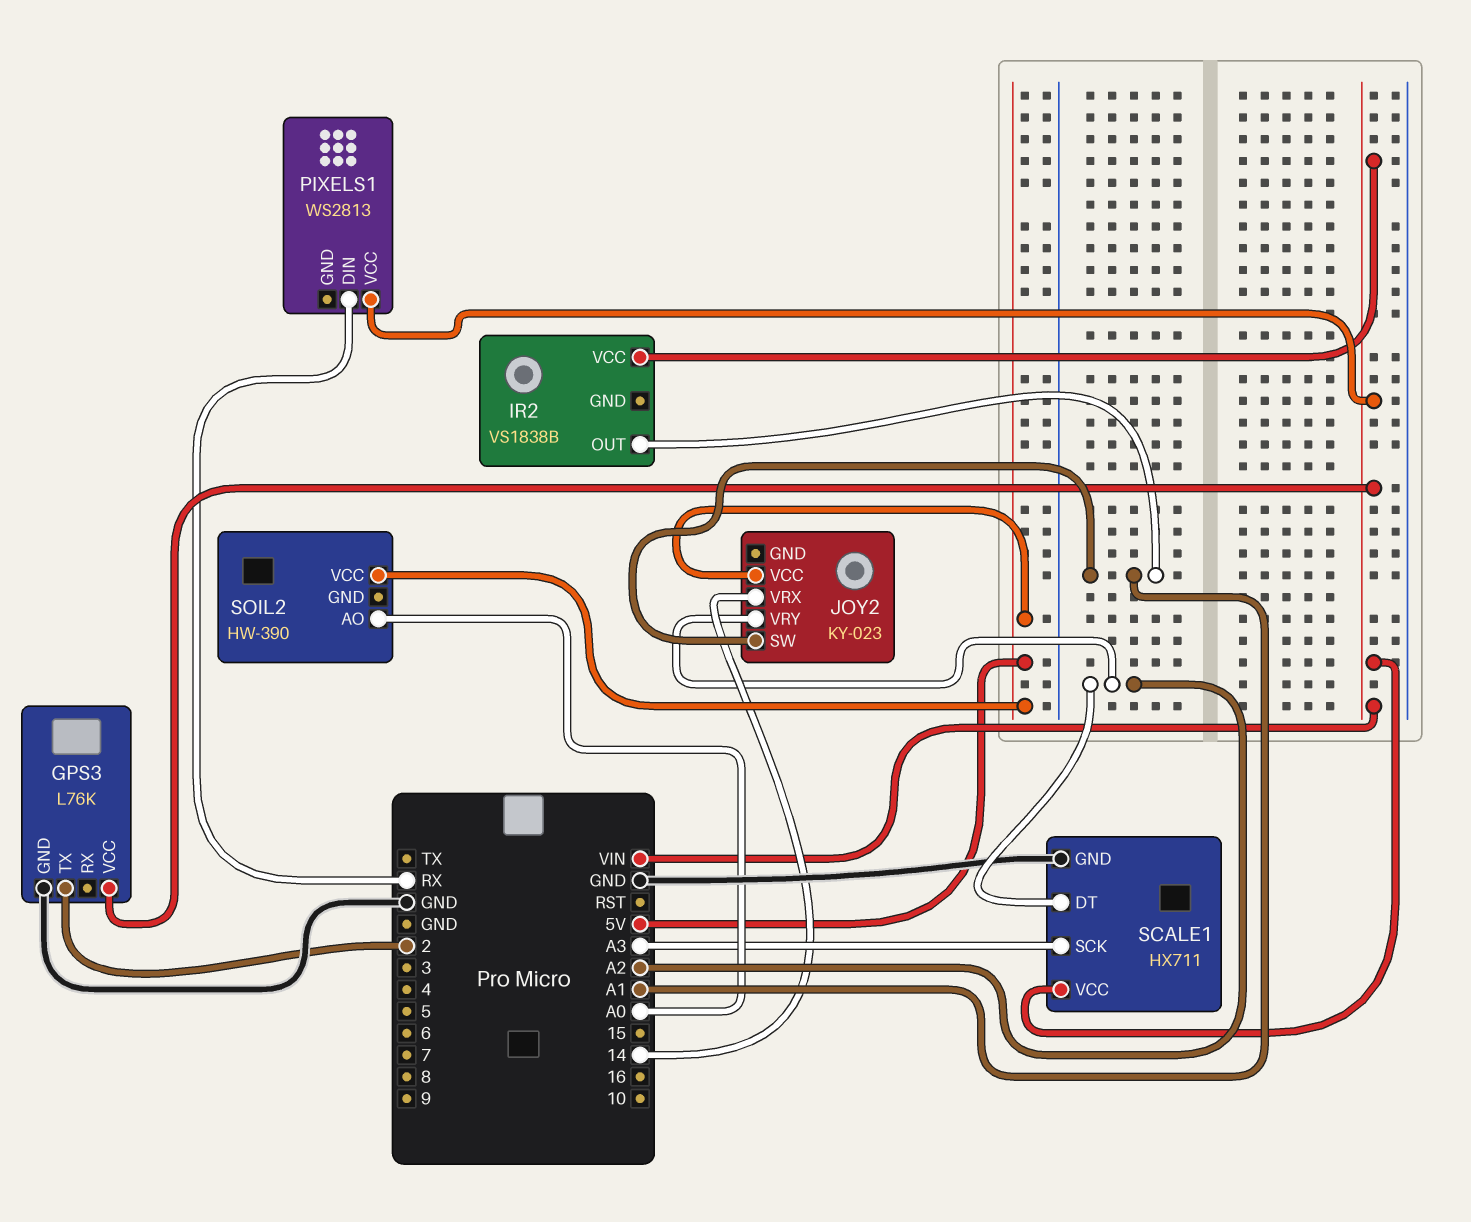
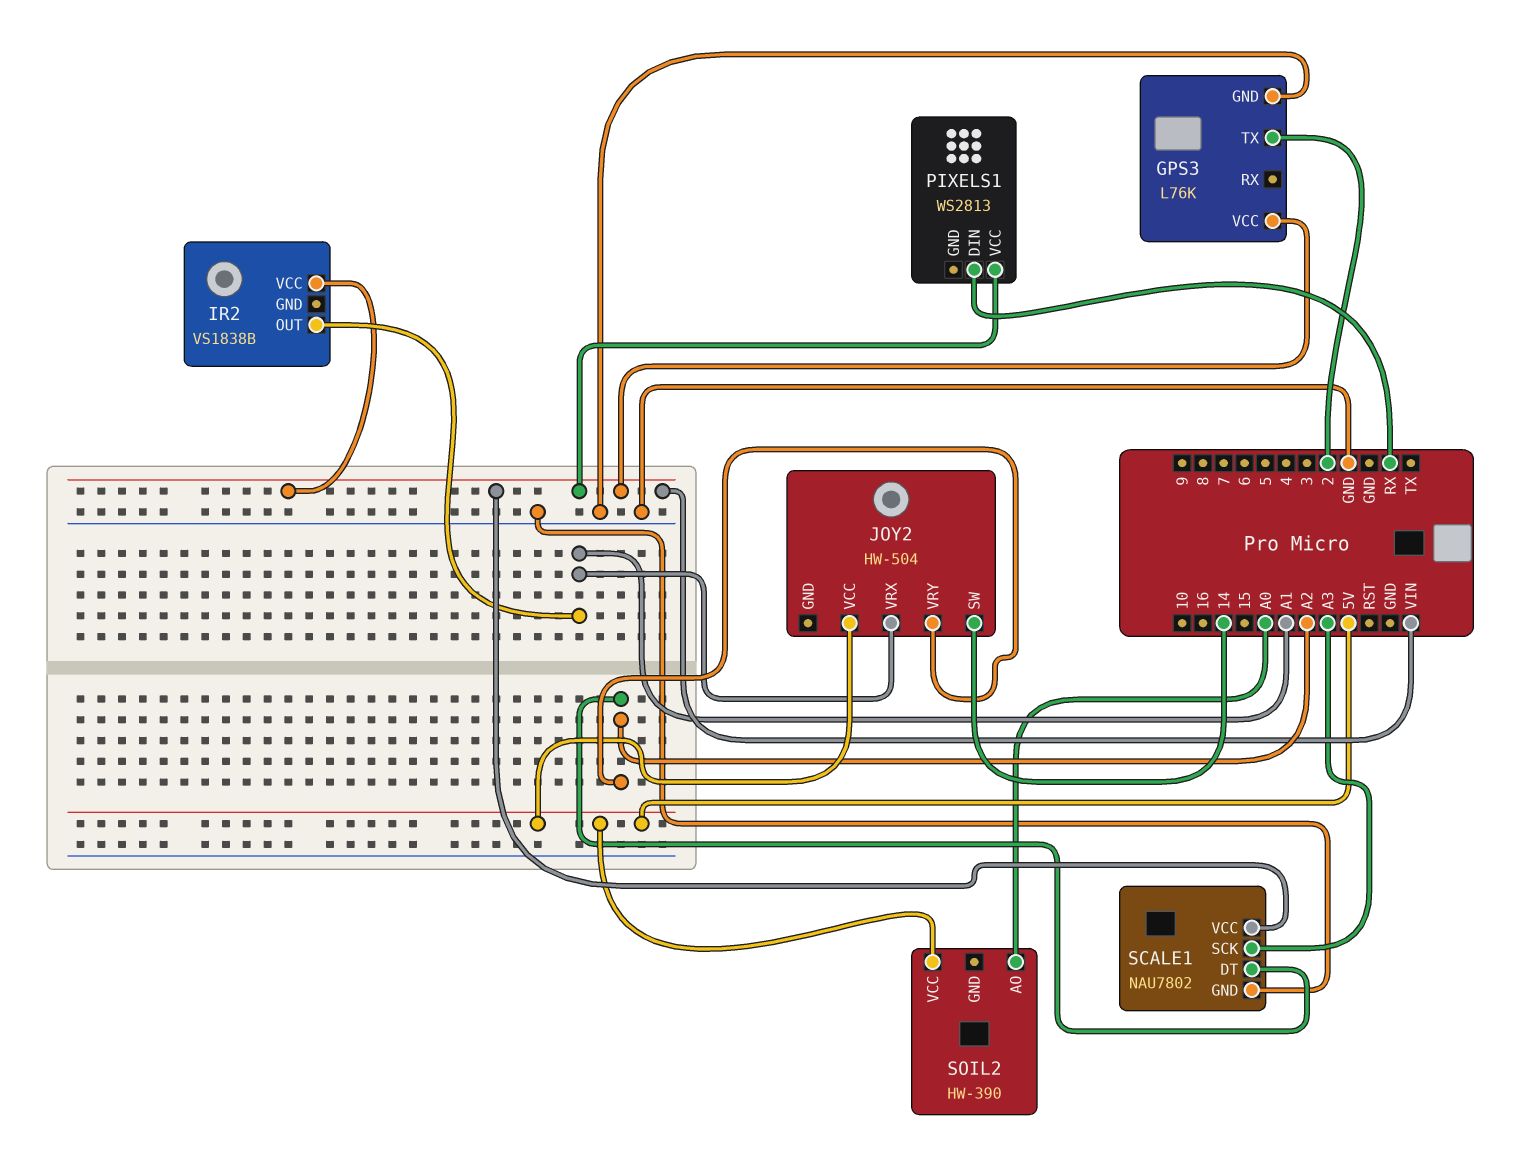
JOY2: KY-023 -> HW-504
JOY2 pin SW: A1 -> 14
JOY2 pin VRX: 14 -> A1
SCALE1: HX711 -> NAU7802

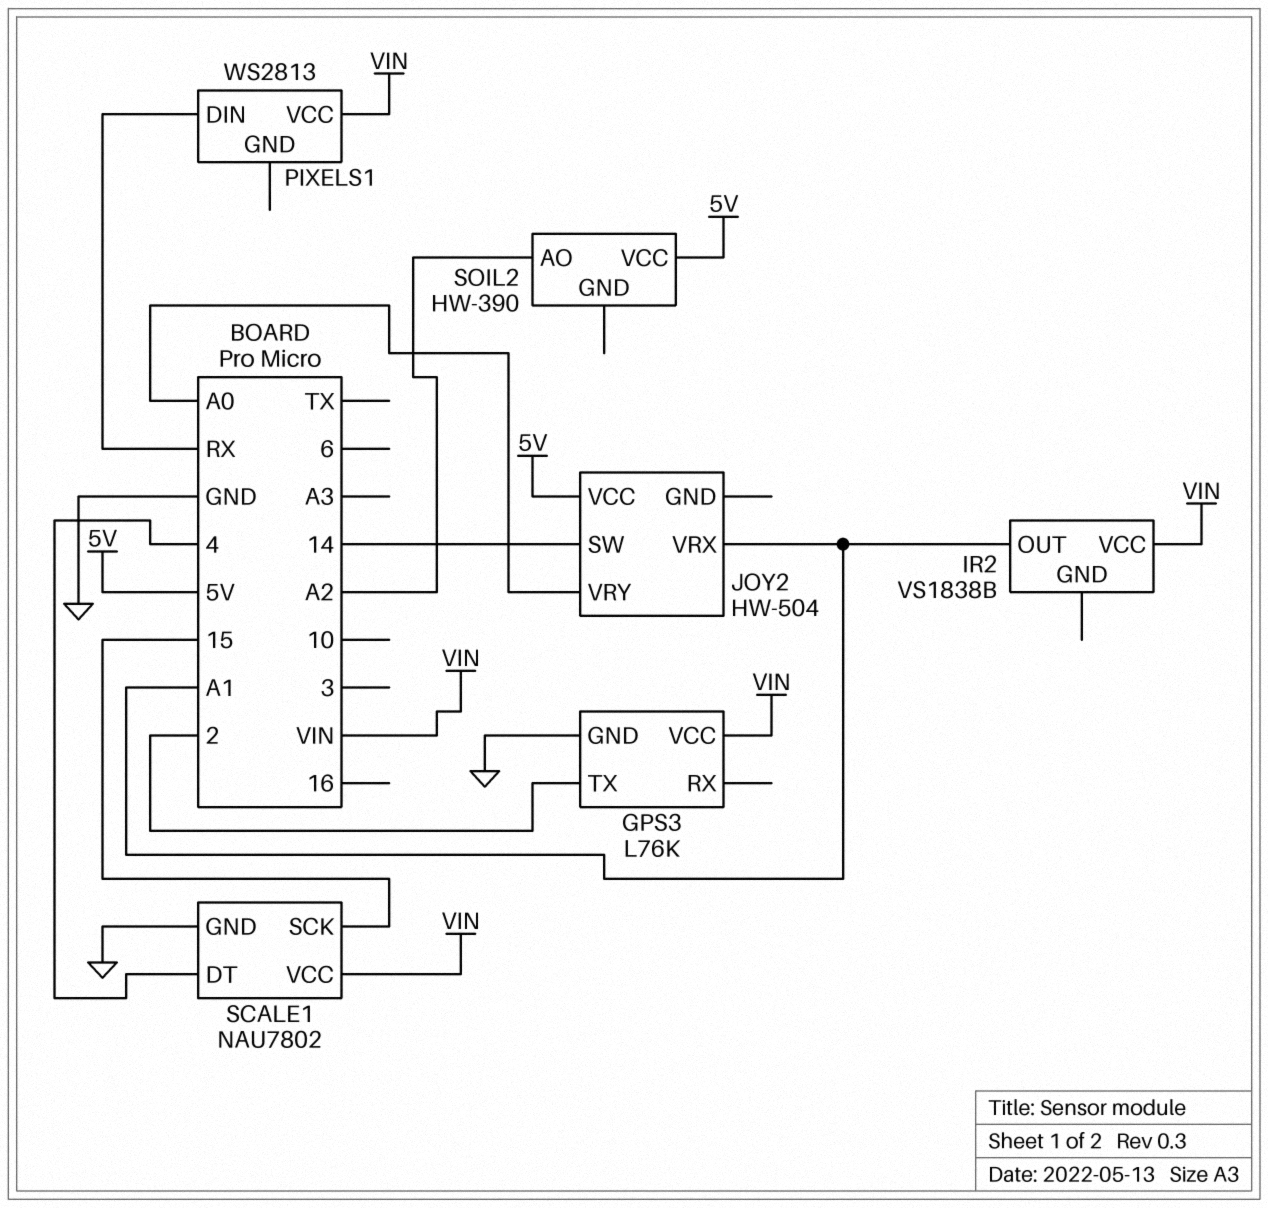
JOY2 pin VRY: A2 -> A0
SCALE1 pin DT: A2 -> 4
SCALE1 pin SCK: A3 -> 15
SOIL2 pin AO: A0 -> A2

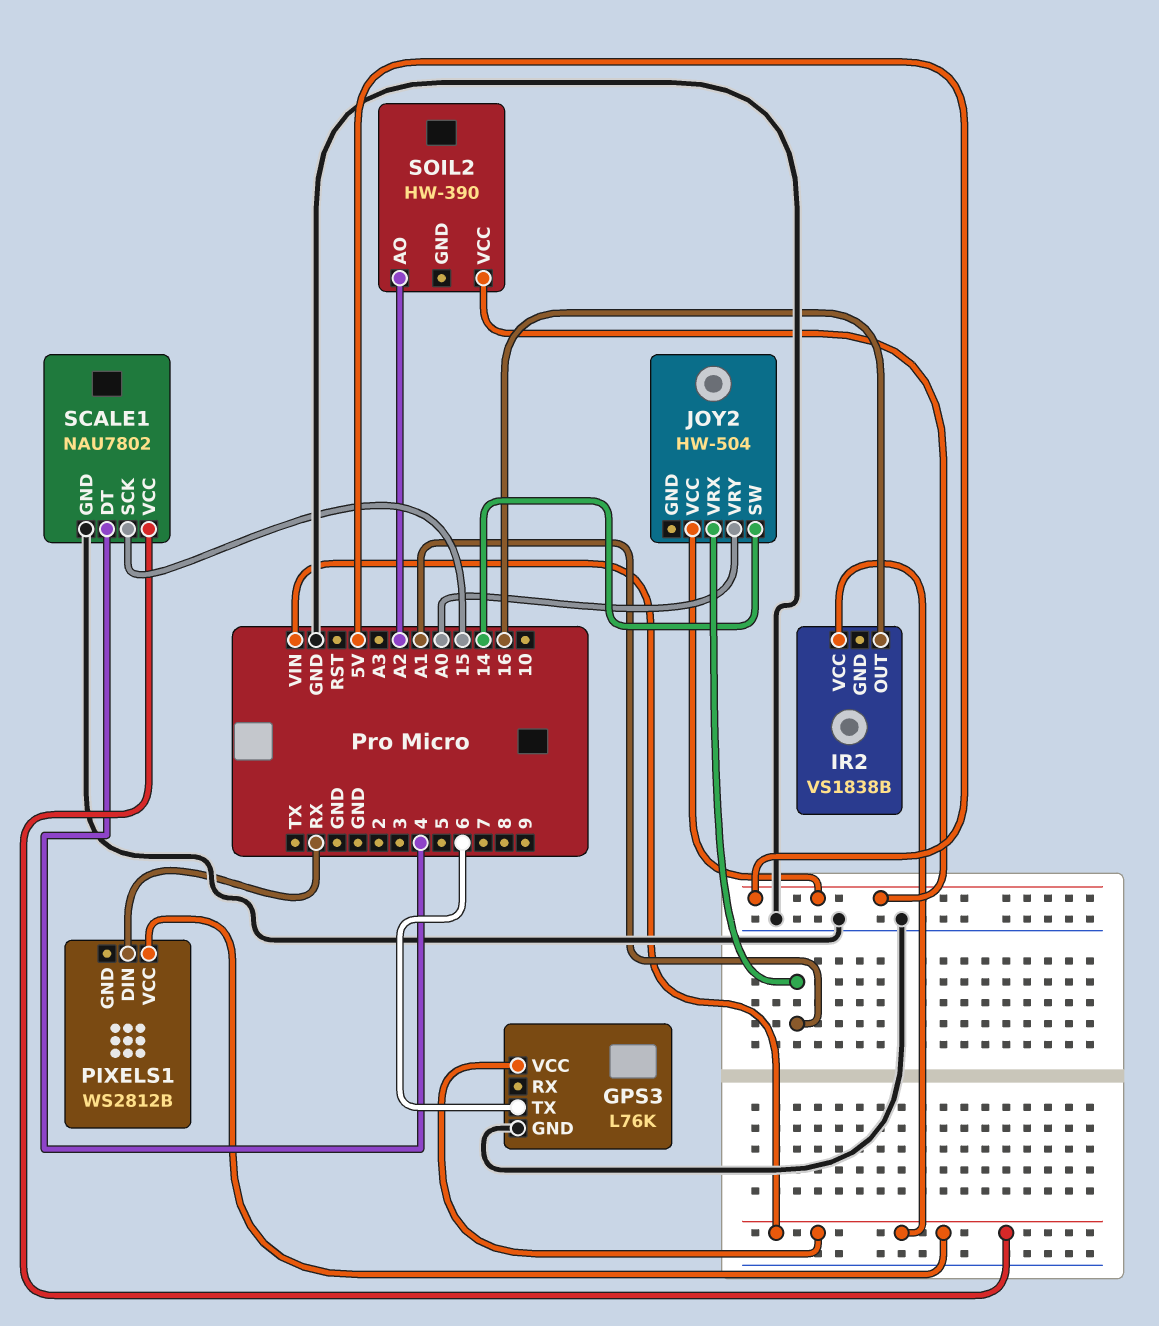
GPS3 pin TX: 2 -> 6
IR2 pin OUT: A1 -> 16
PIXELS1: WS2813 -> WS2812B

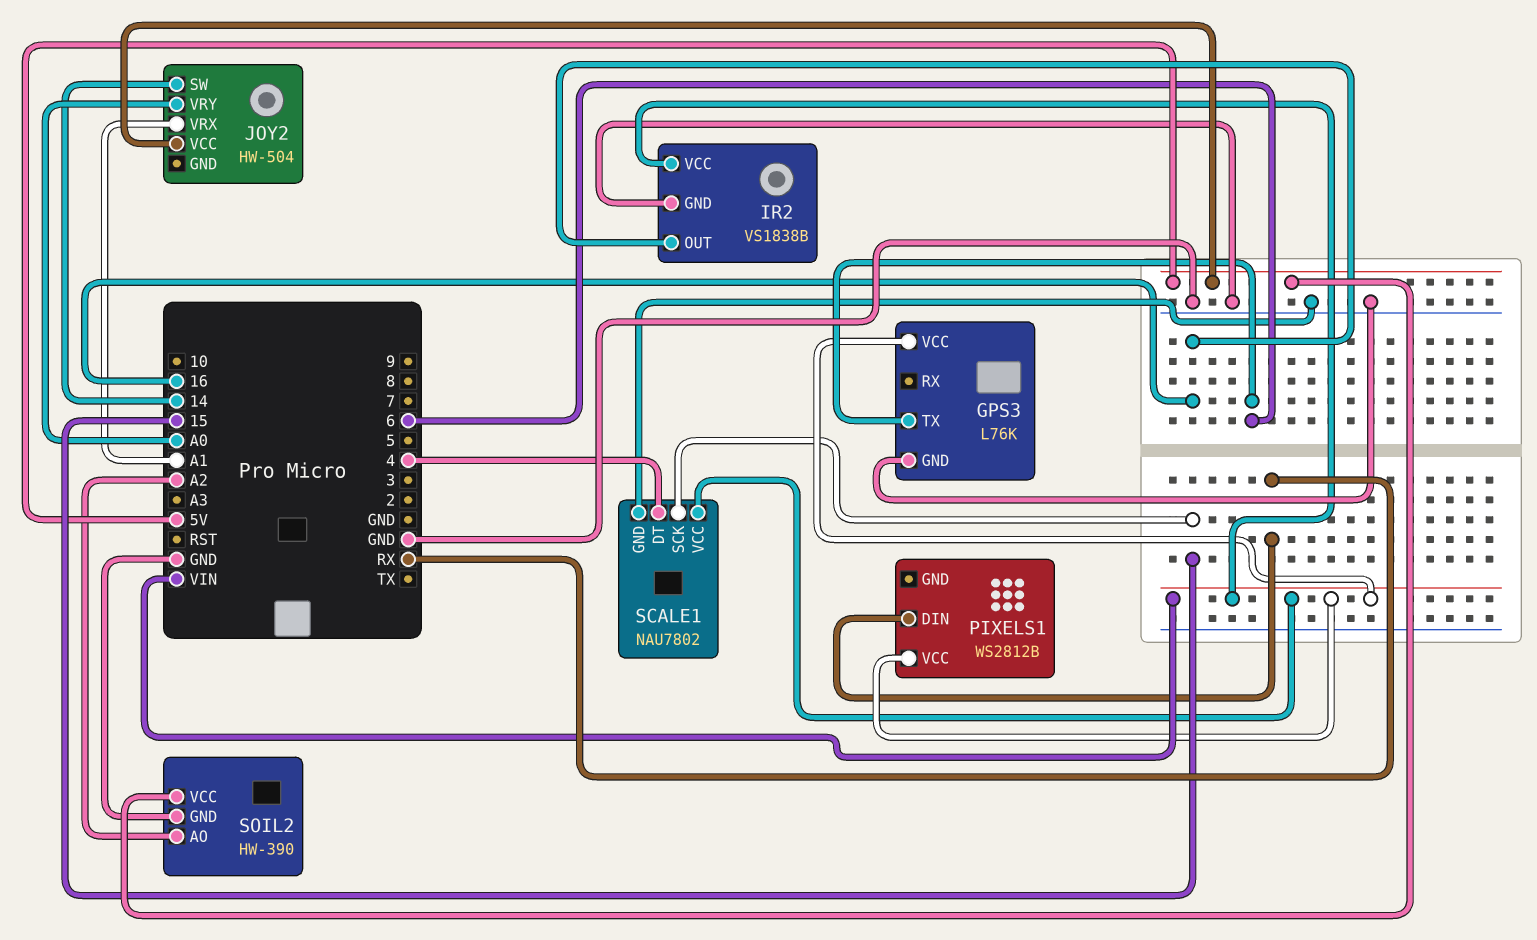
IR2 pin GND: none -> GND
SOIL2 pin GND: none -> GND

